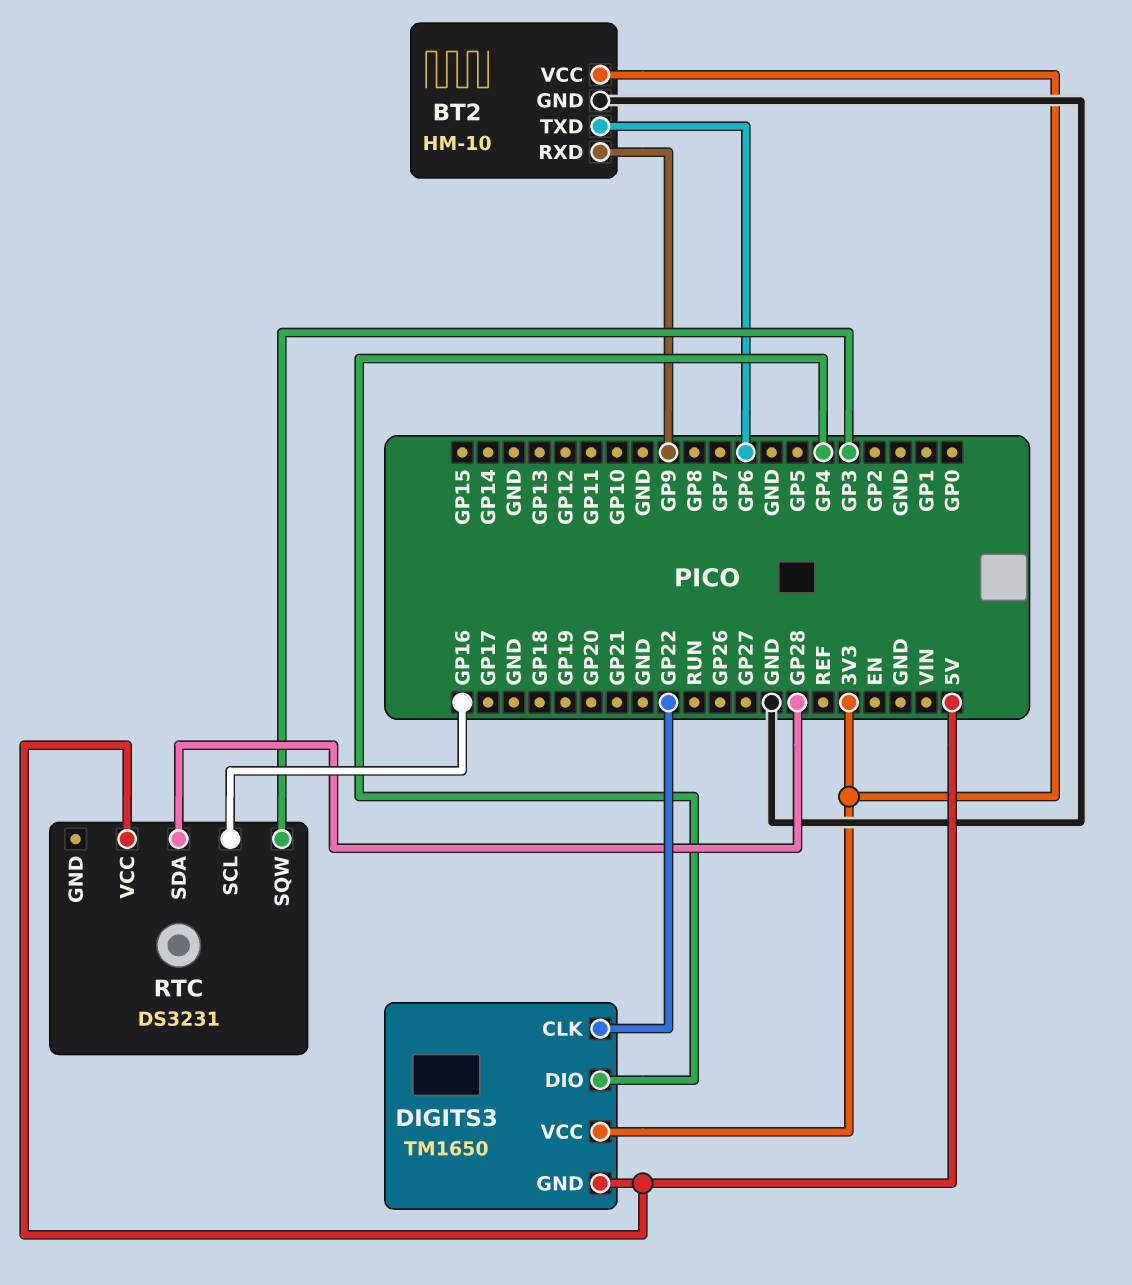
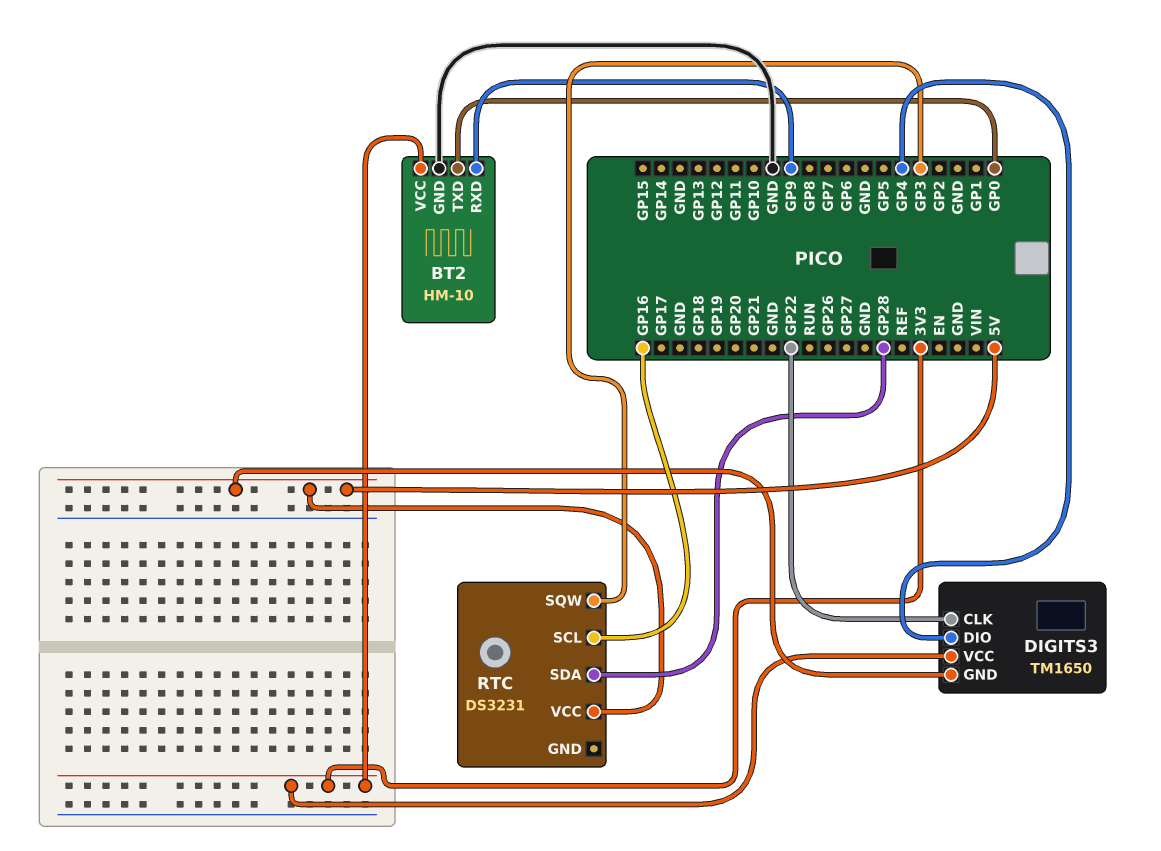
BT2 pin TXD: GP6 -> GP0

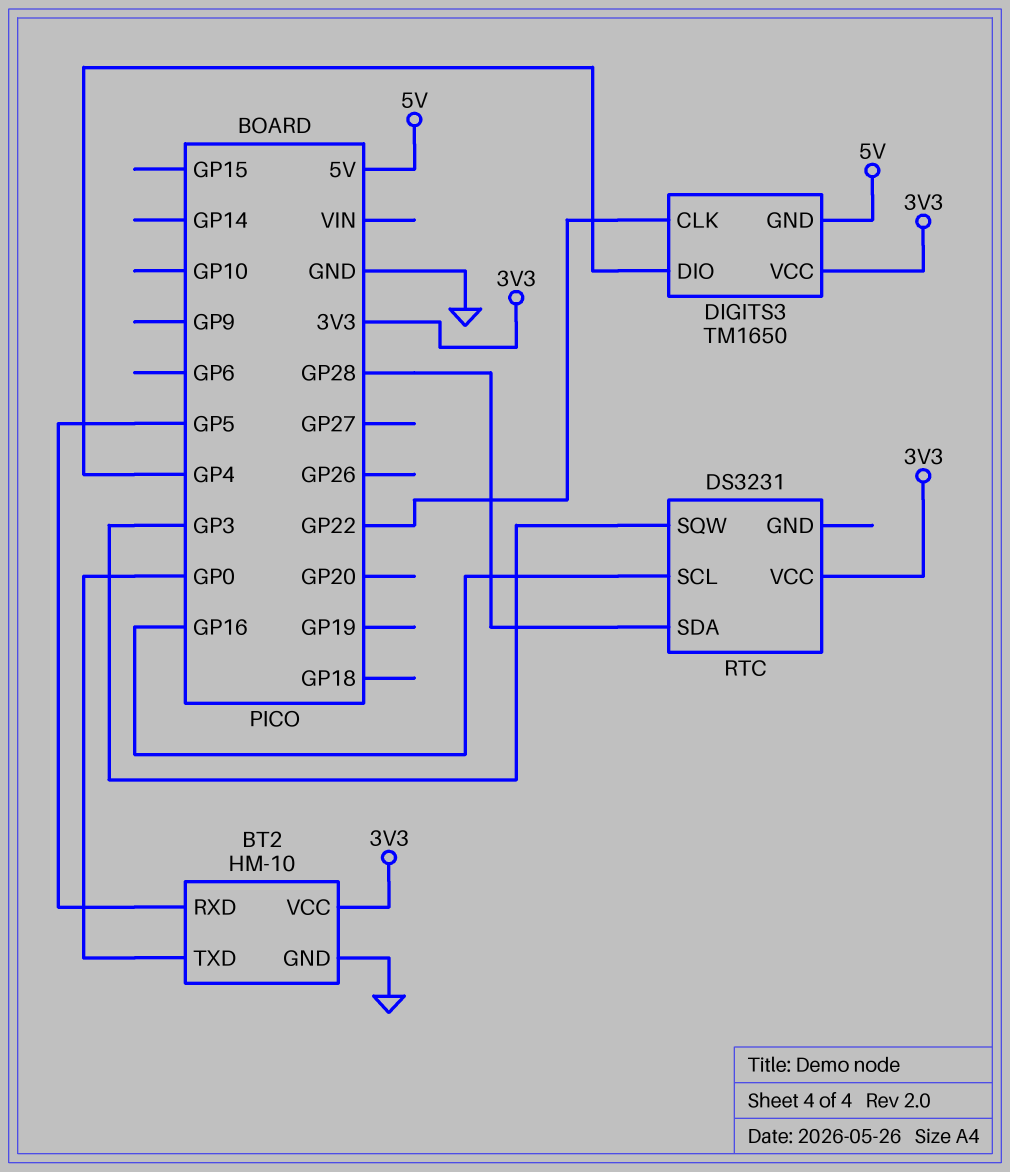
BT2 pin RXD: GP9 -> GP5
RTC pin VCC: 5V -> 3V3

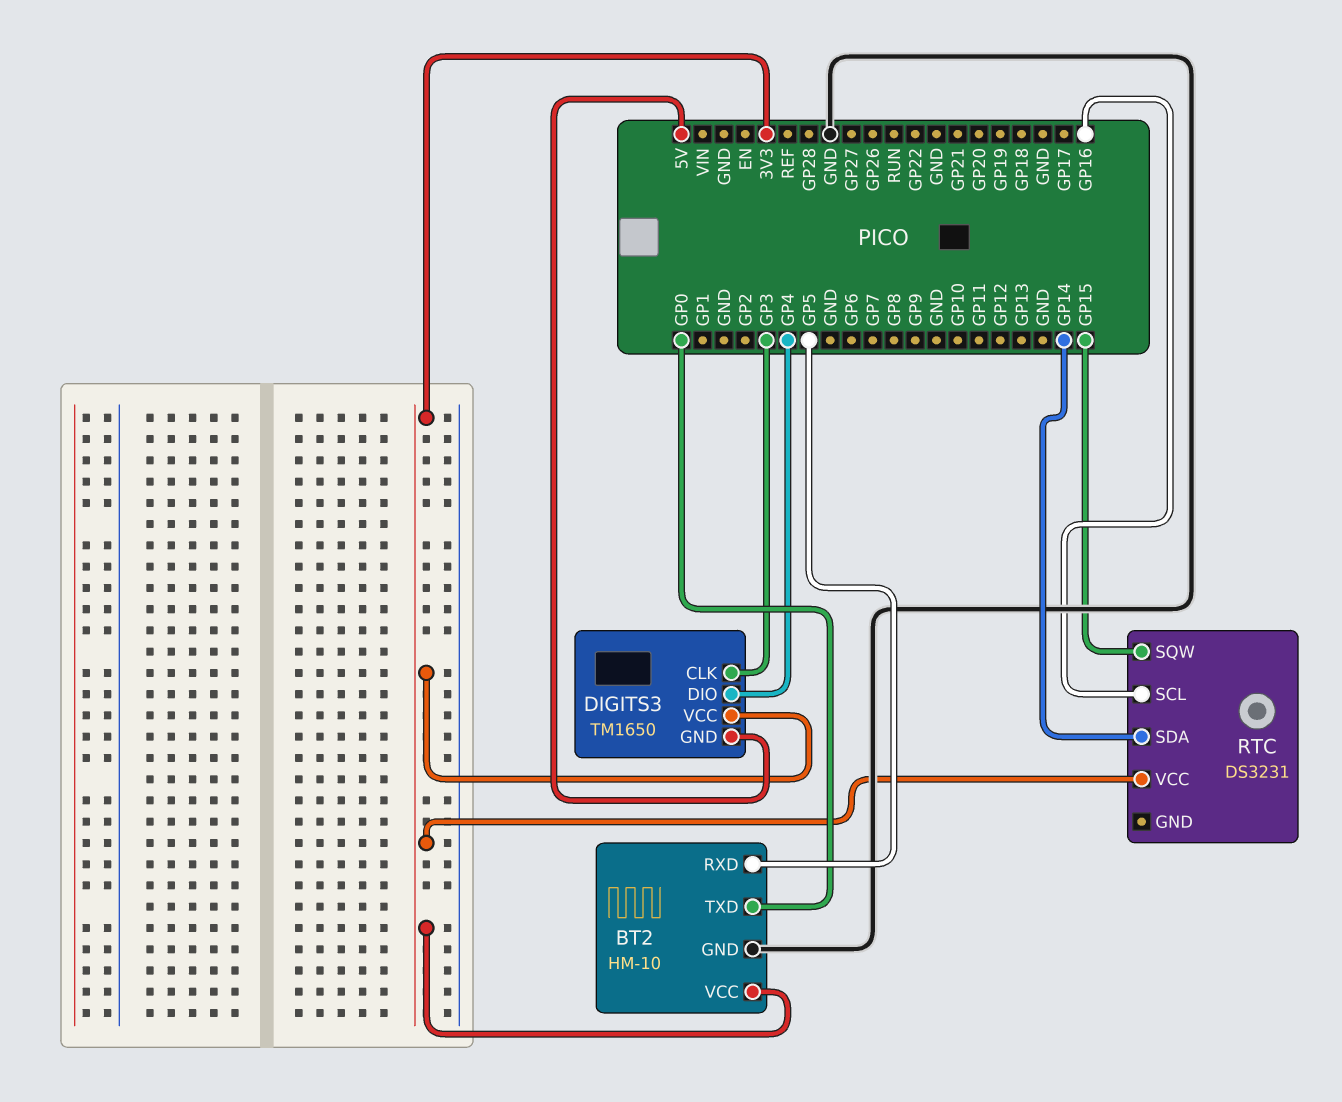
DIGITS3 pin CLK: GP22 -> GP3
RTC pin SDA: GP28 -> GP14
RTC pin SQW: GP3 -> GP15

